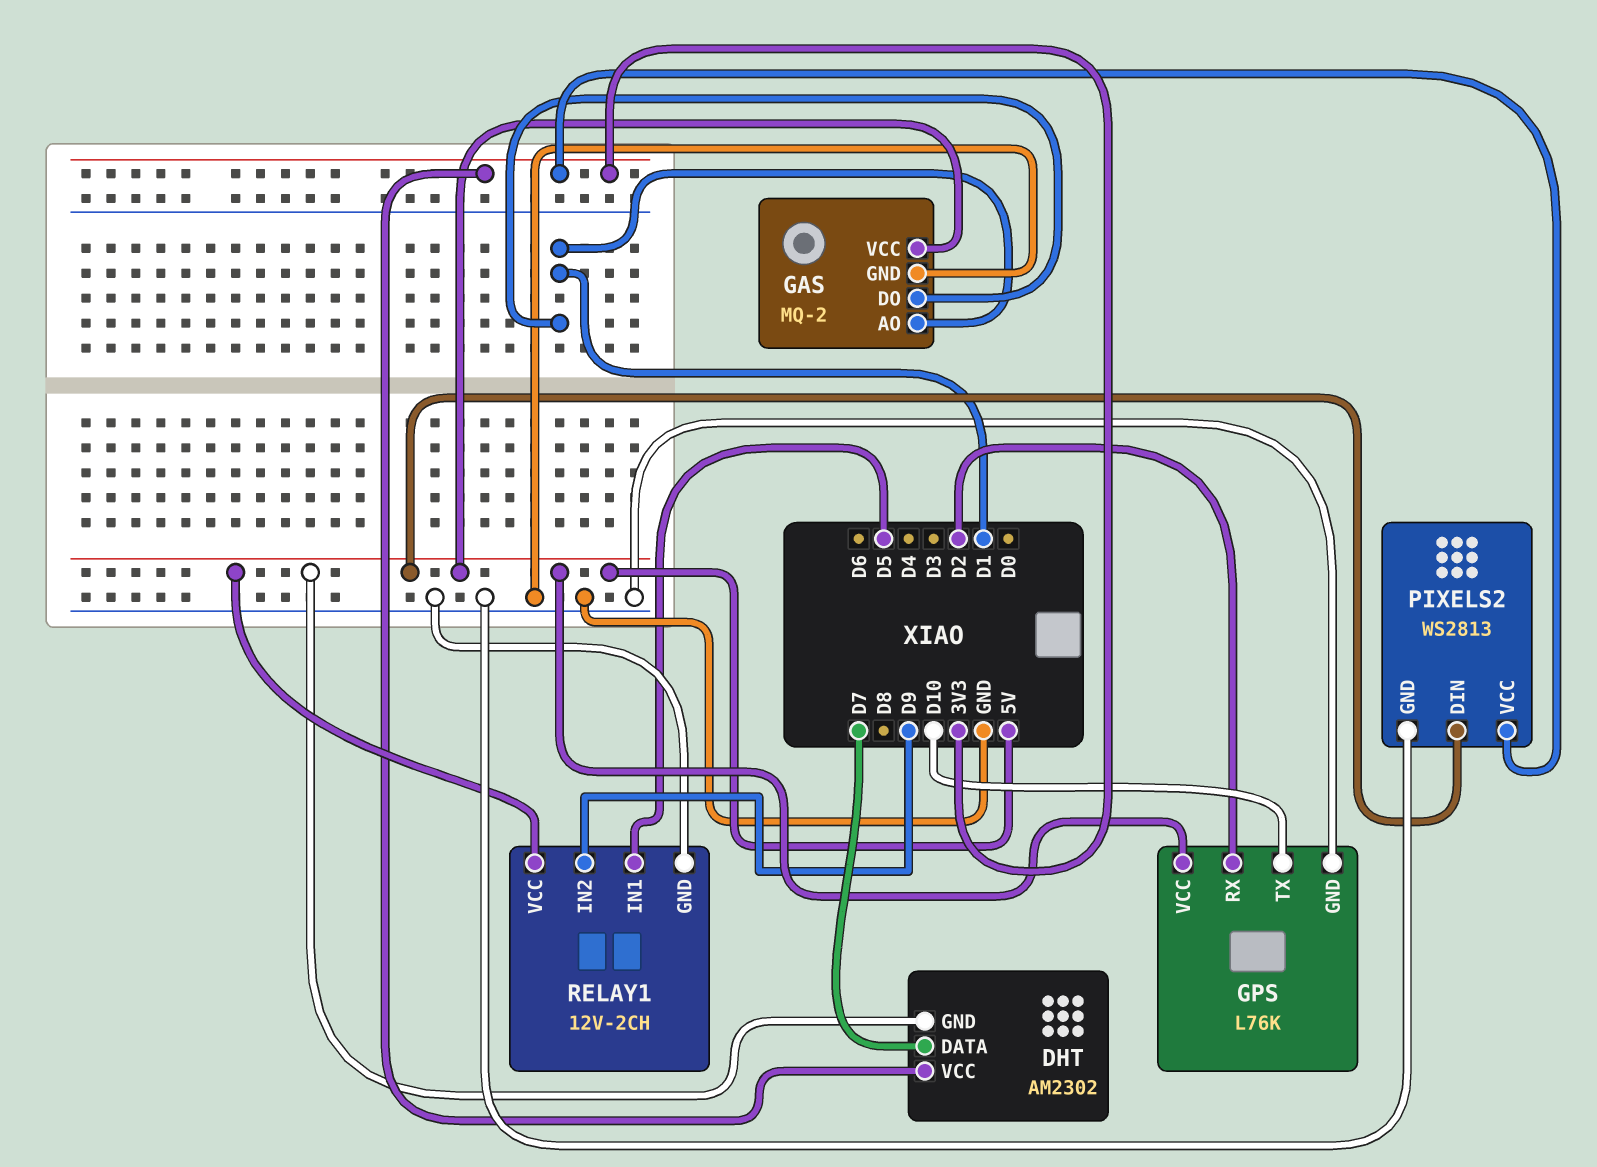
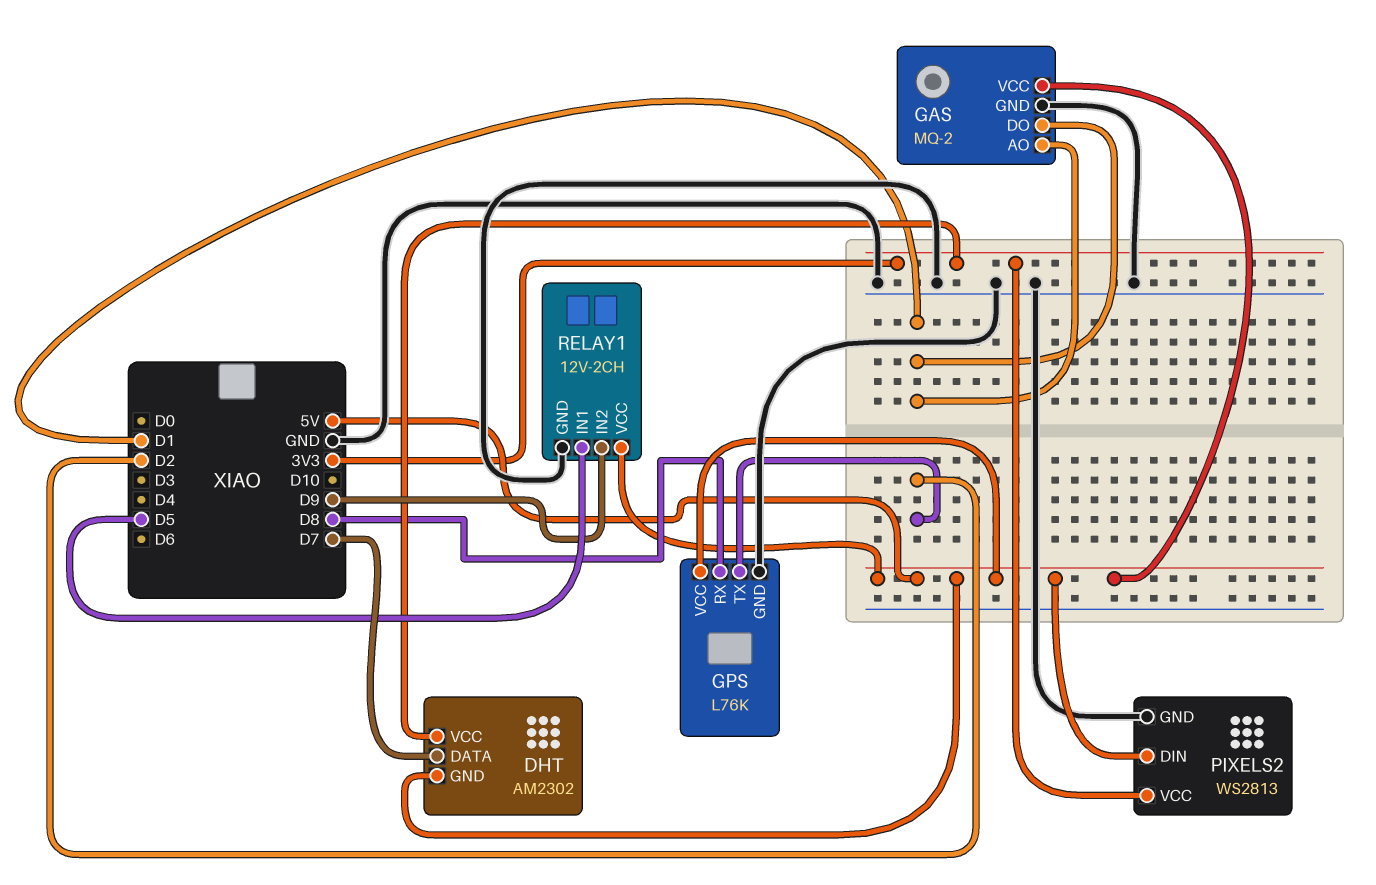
GPS pin RX: D2 -> D8
GPS pin TX: D10 -> D2

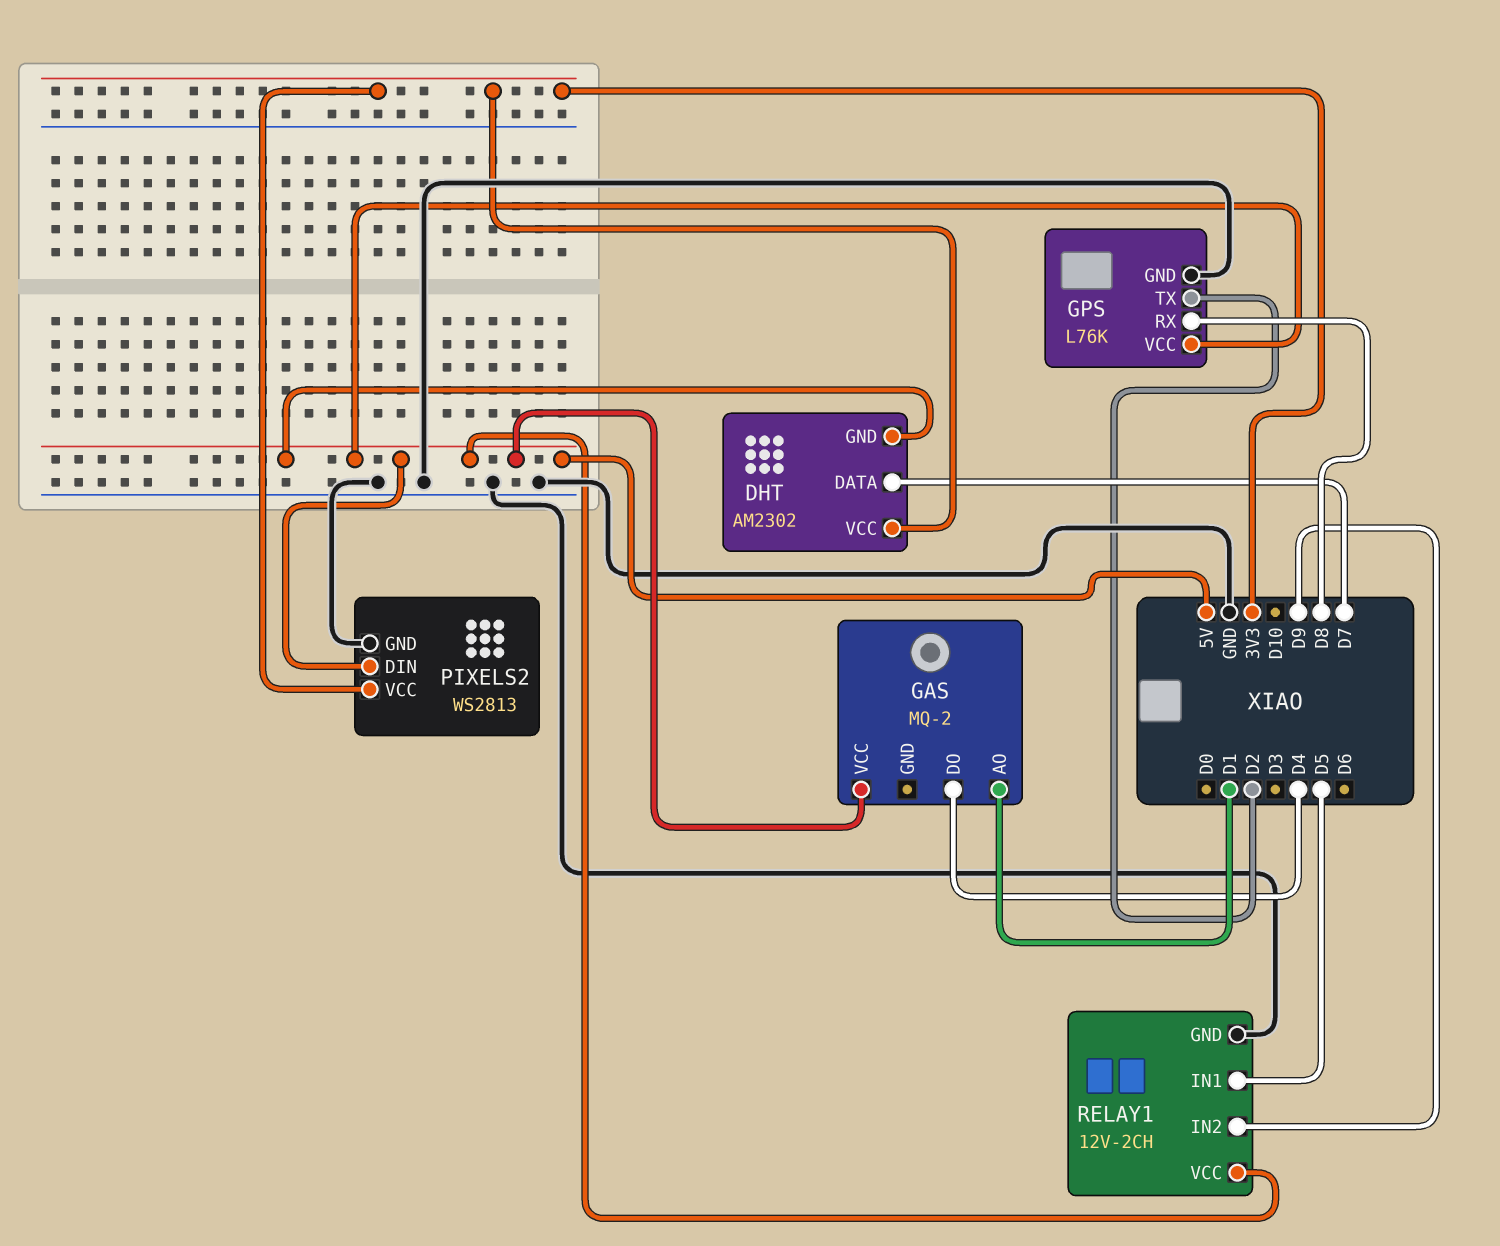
GAS pin DO: D1 -> D4
GAS pin GND: GND -> none

